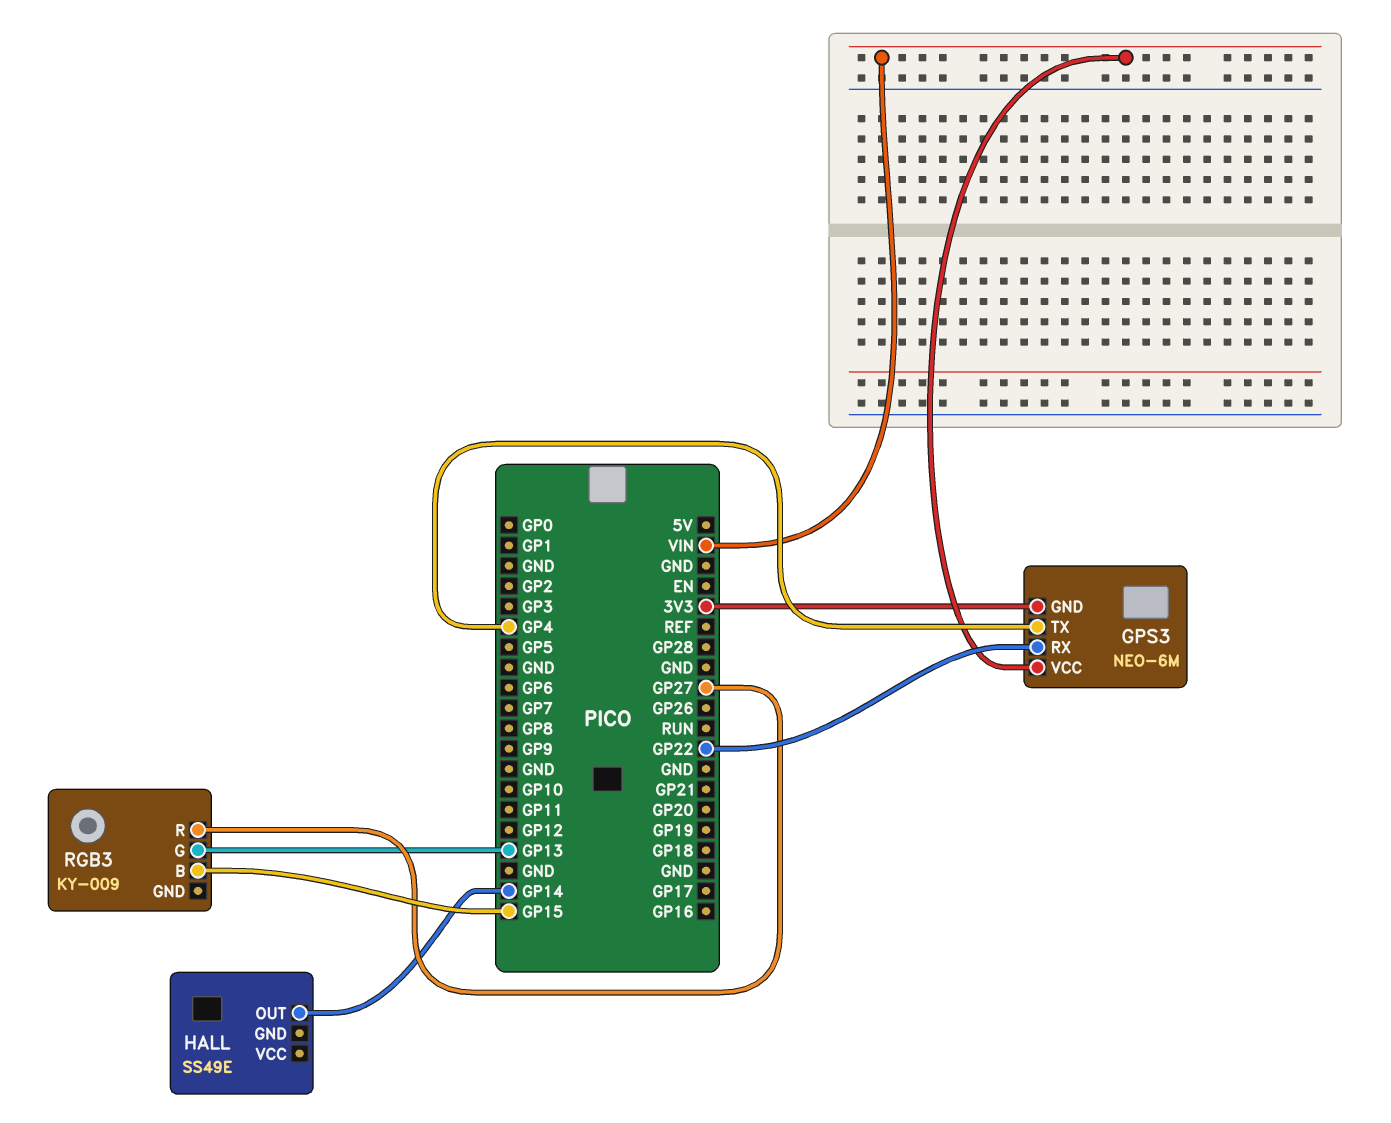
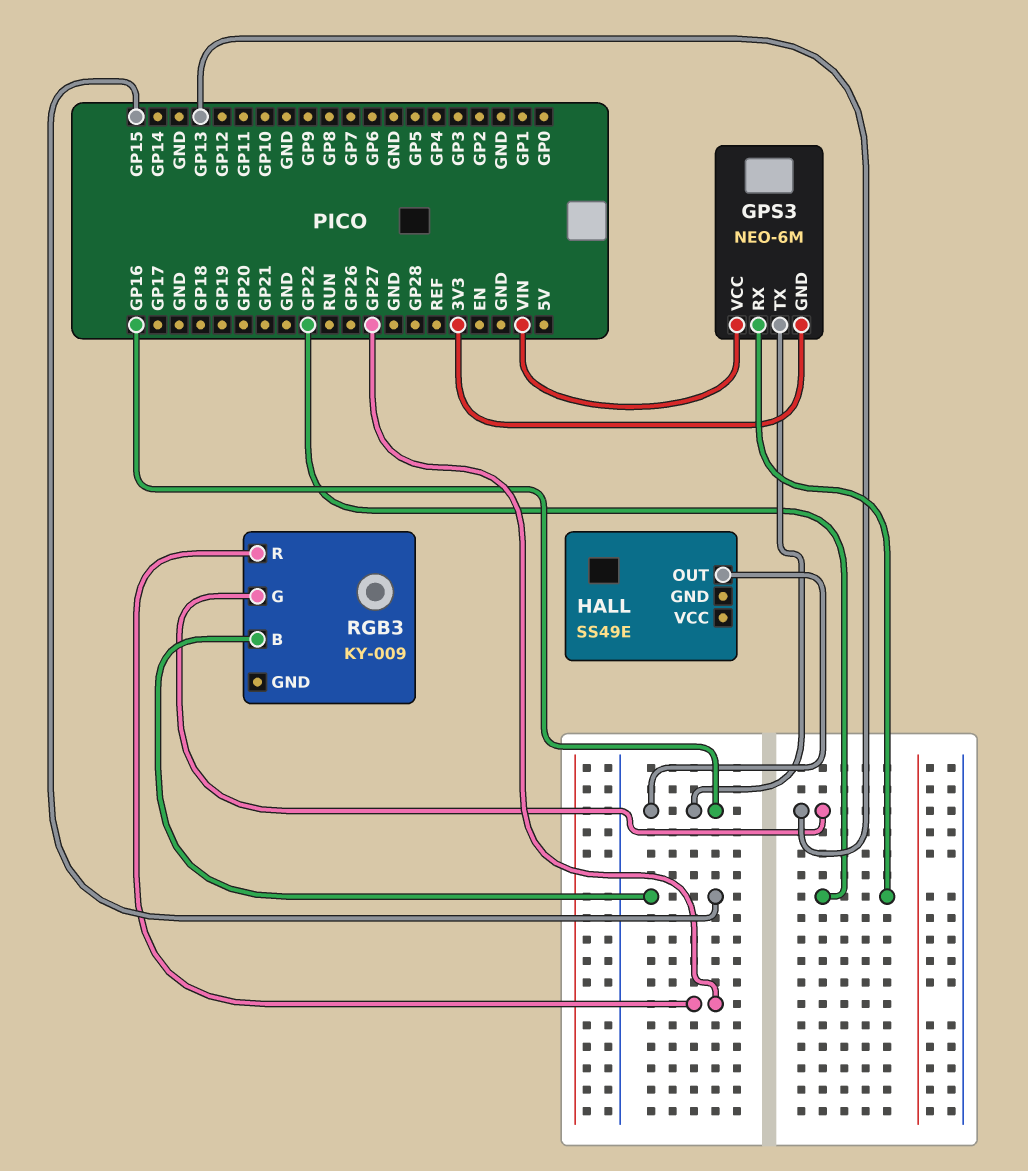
GPS3 pin TX: GP4 -> GP16
HALL pin OUT: GP14 -> GP16

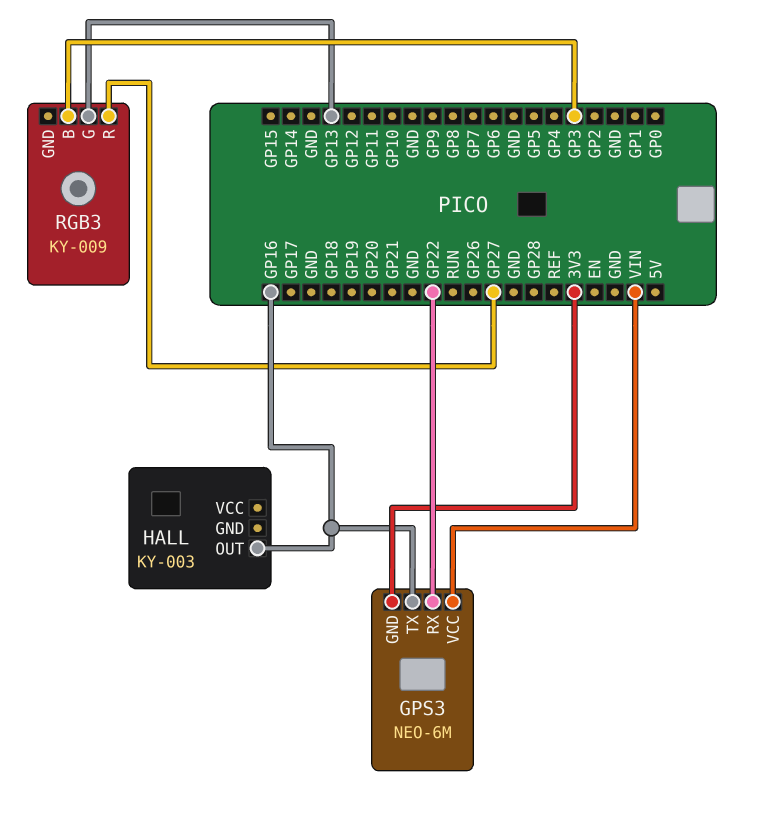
HALL: SS49E -> KY-003
RGB3 pin B: GP15 -> GP3

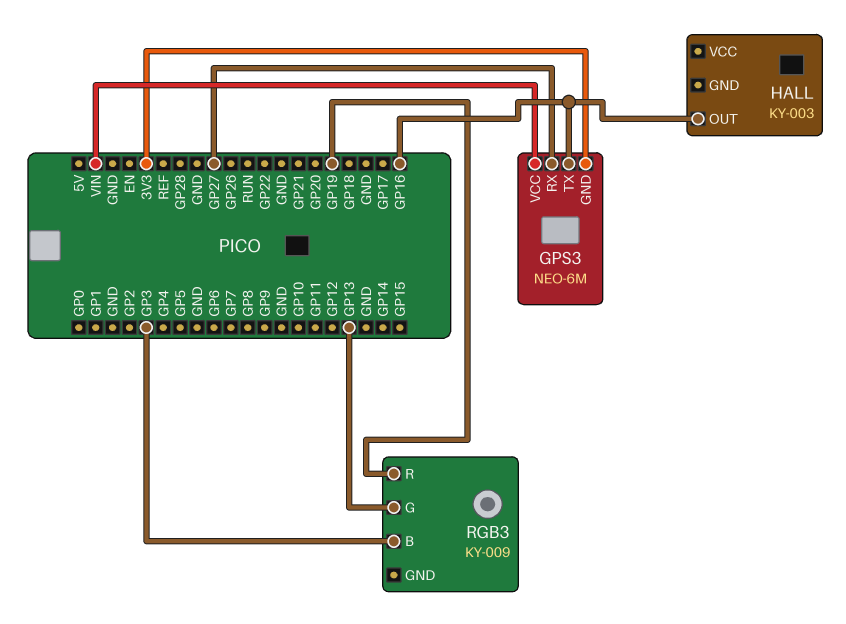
GPS3 pin RX: GP22 -> GP27
RGB3 pin R: GP27 -> GP19

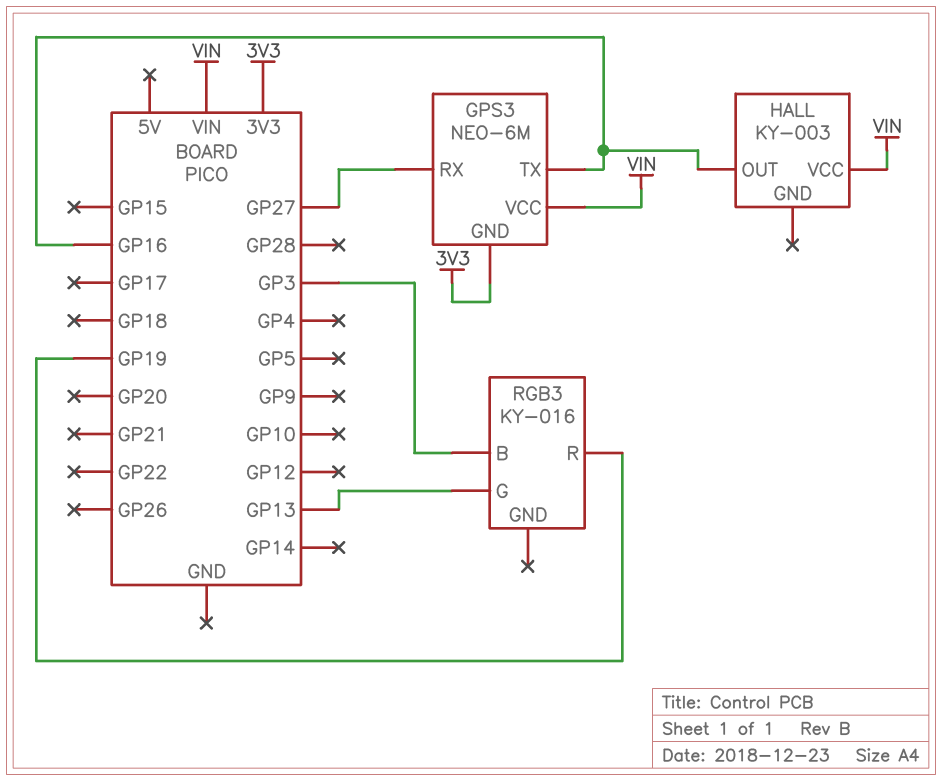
HALL pin VCC: none -> VIN
RGB3: KY-009 -> KY-016

